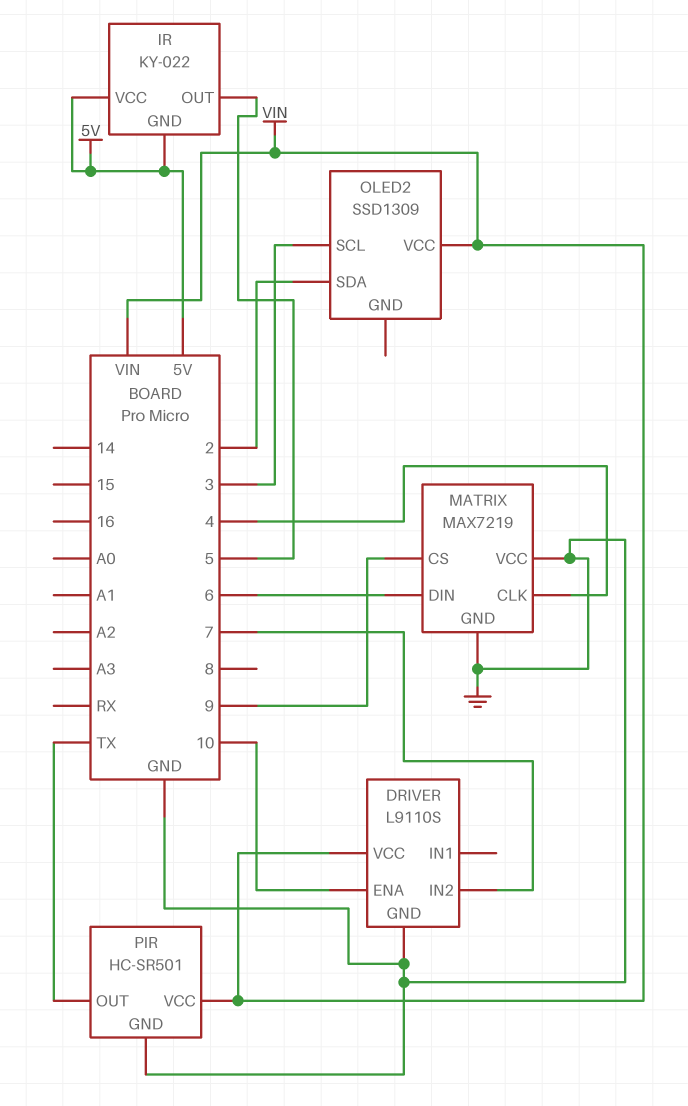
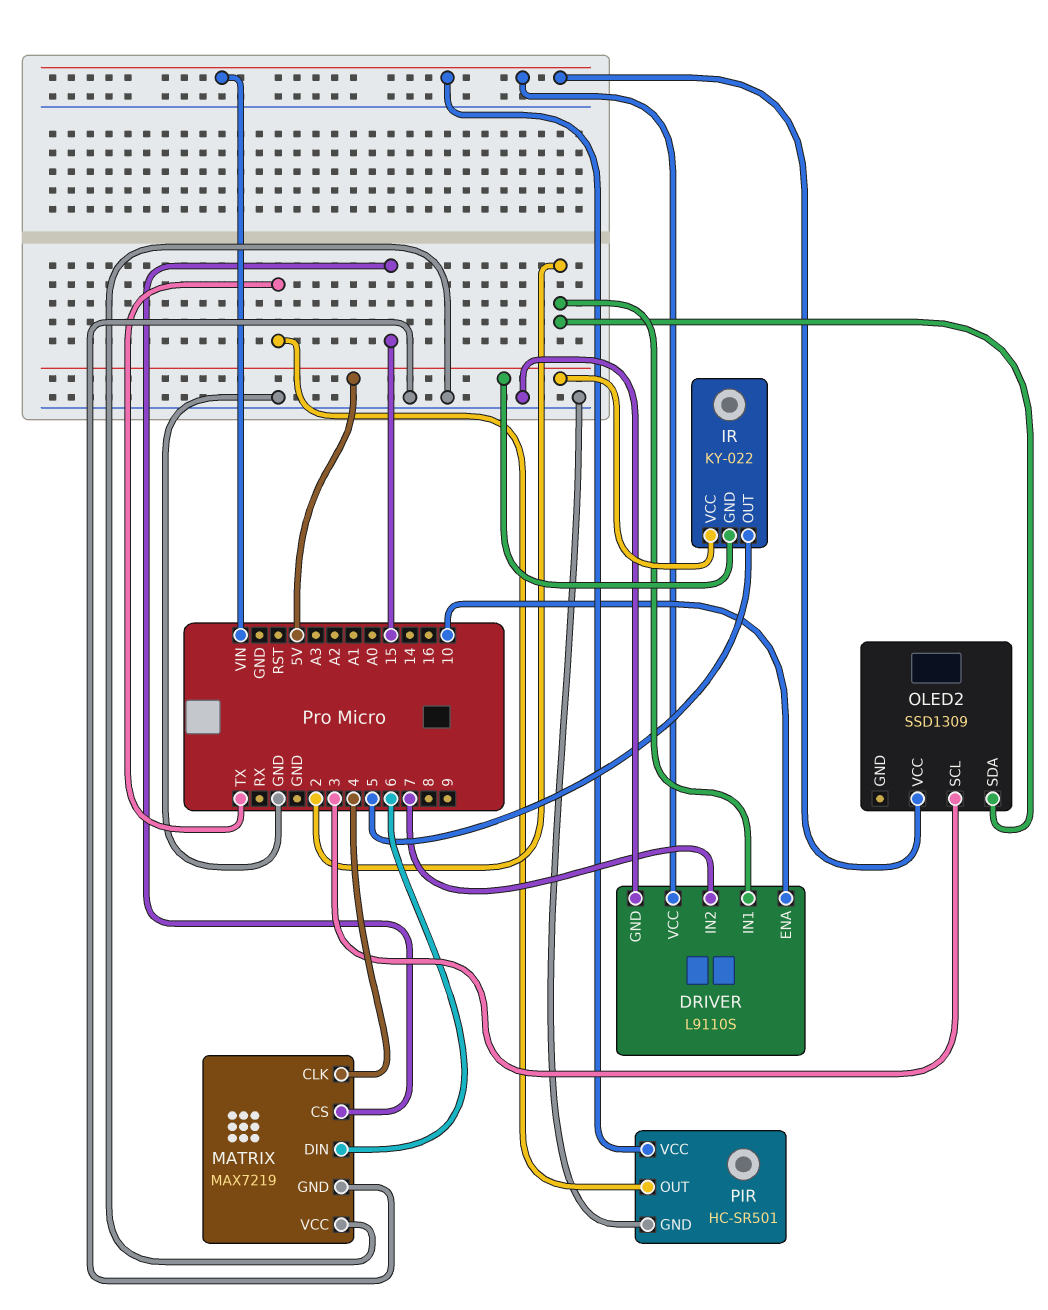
DRIVER pin IN1: none -> 2
MATRIX pin CS: 9 -> 15

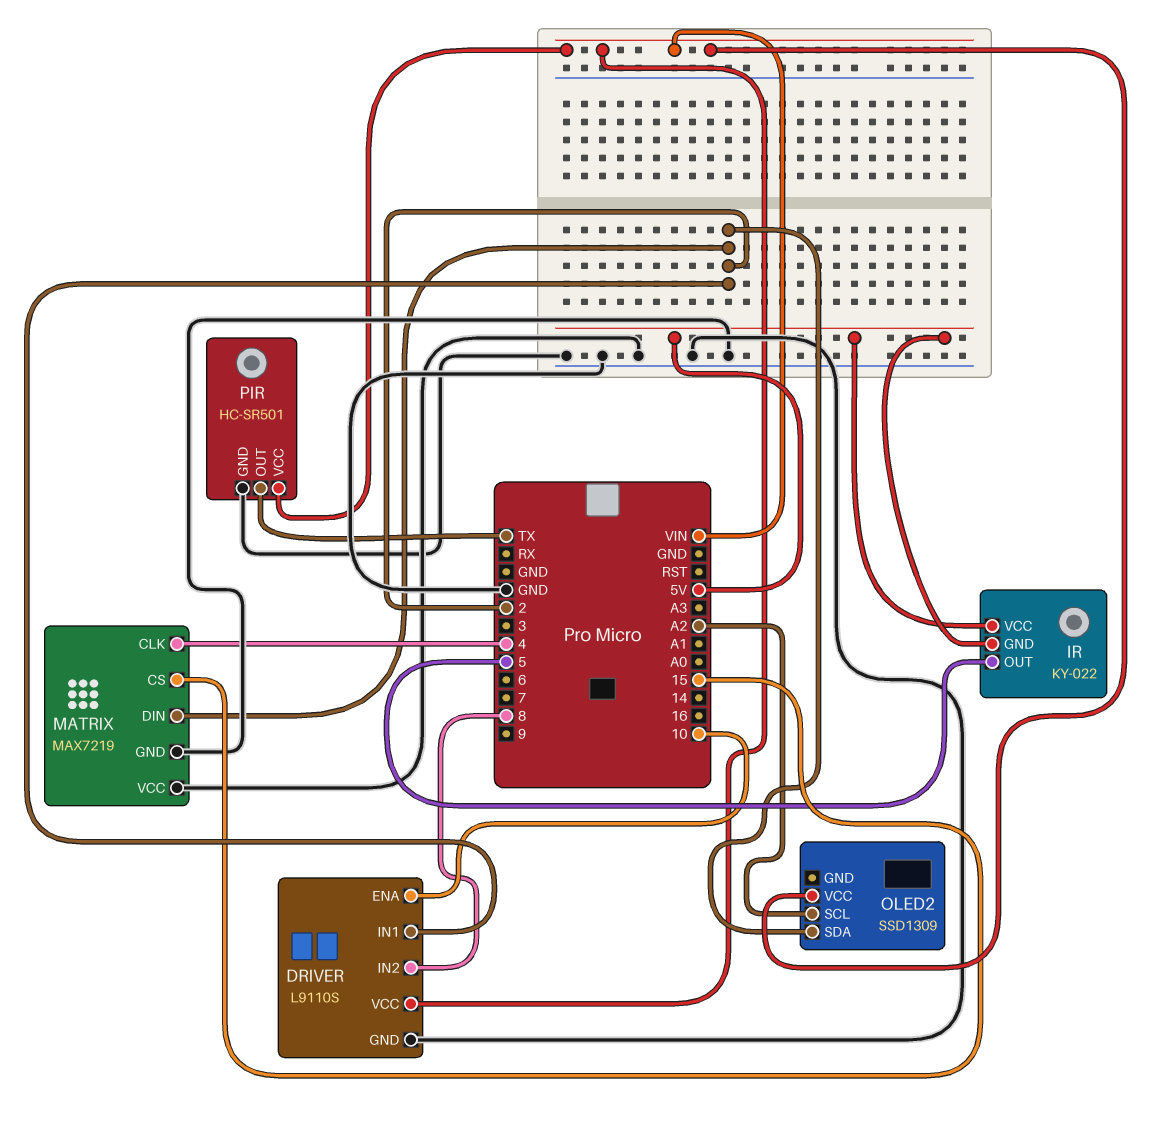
DRIVER pin IN2: 7 -> 8
MATRIX pin DIN: 6 -> 2
OLED2 pin SCL: 3 -> A2

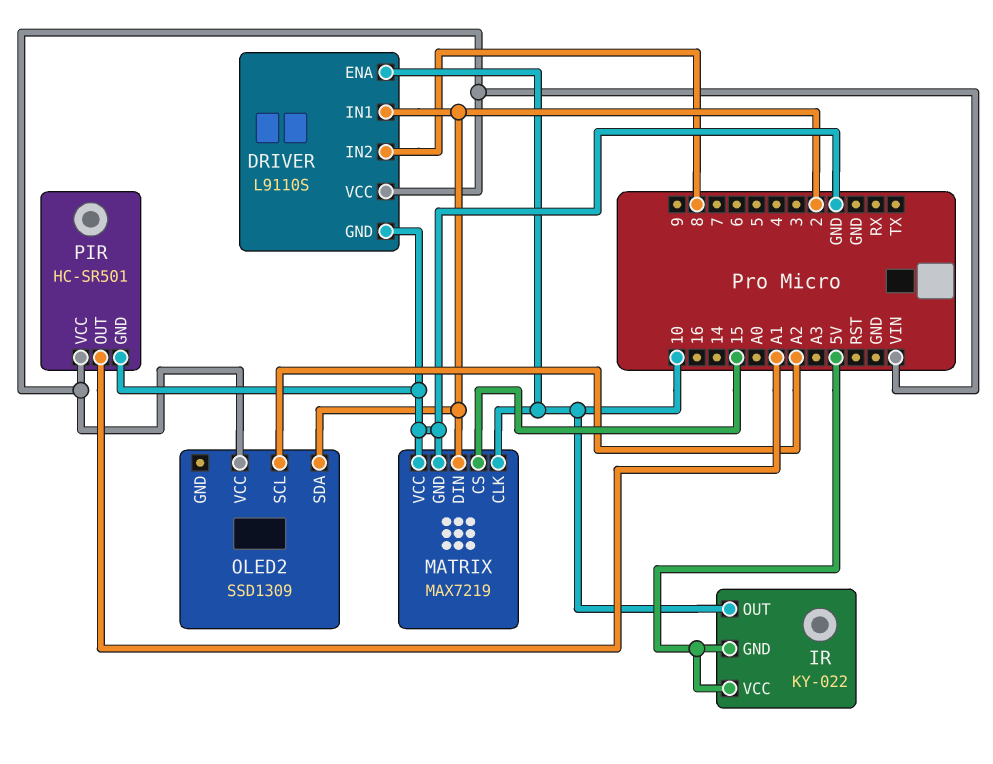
IR pin OUT: 5 -> 10
MATRIX pin CLK: 4 -> 10
PIR pin OUT: TX -> A1

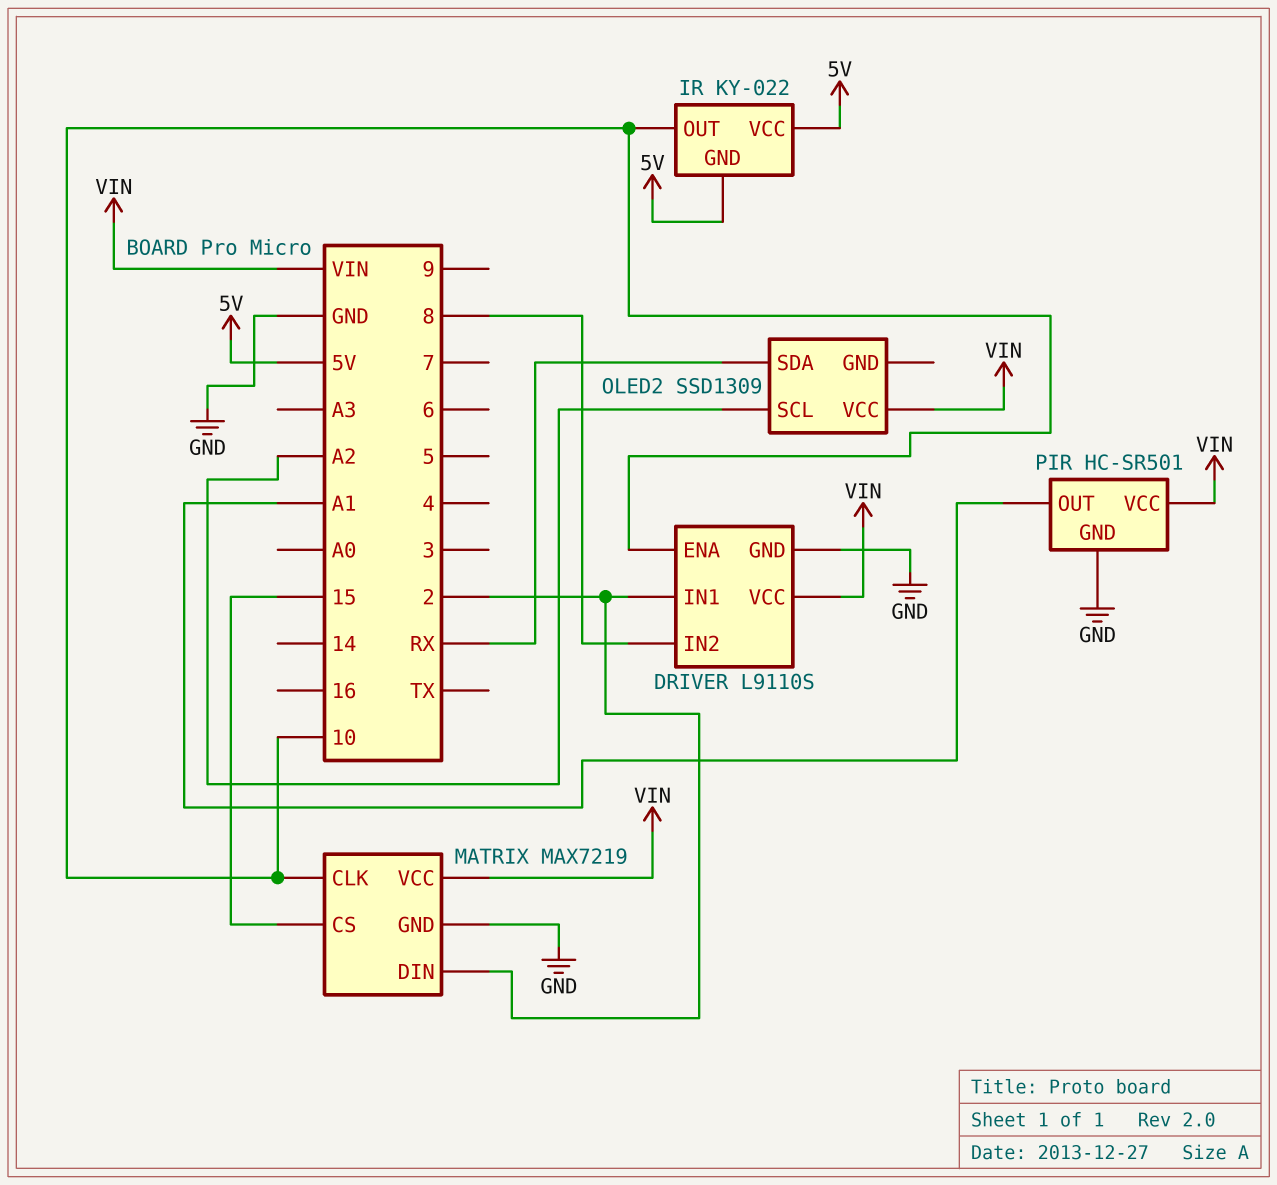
MATRIX pin VCC: GND -> VIN
OLED2 pin SDA: 2 -> RX

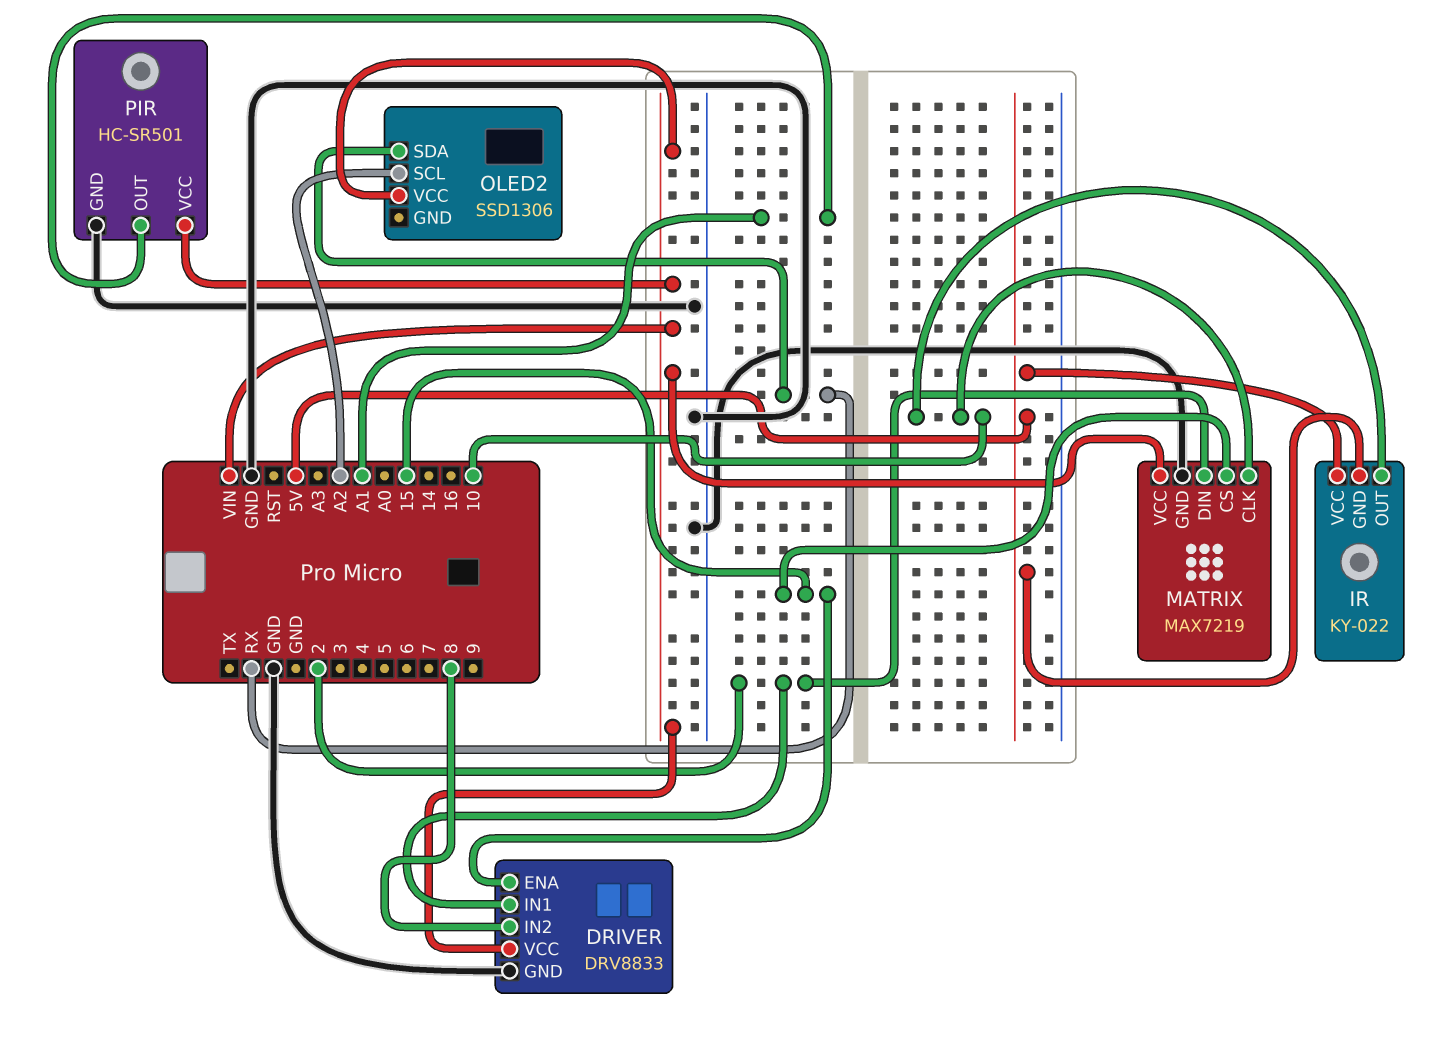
DRIVER: L9110S -> DRV8833
DRIVER pin ENA: 10 -> 15
OLED2: SSD1309 -> SSD1306

